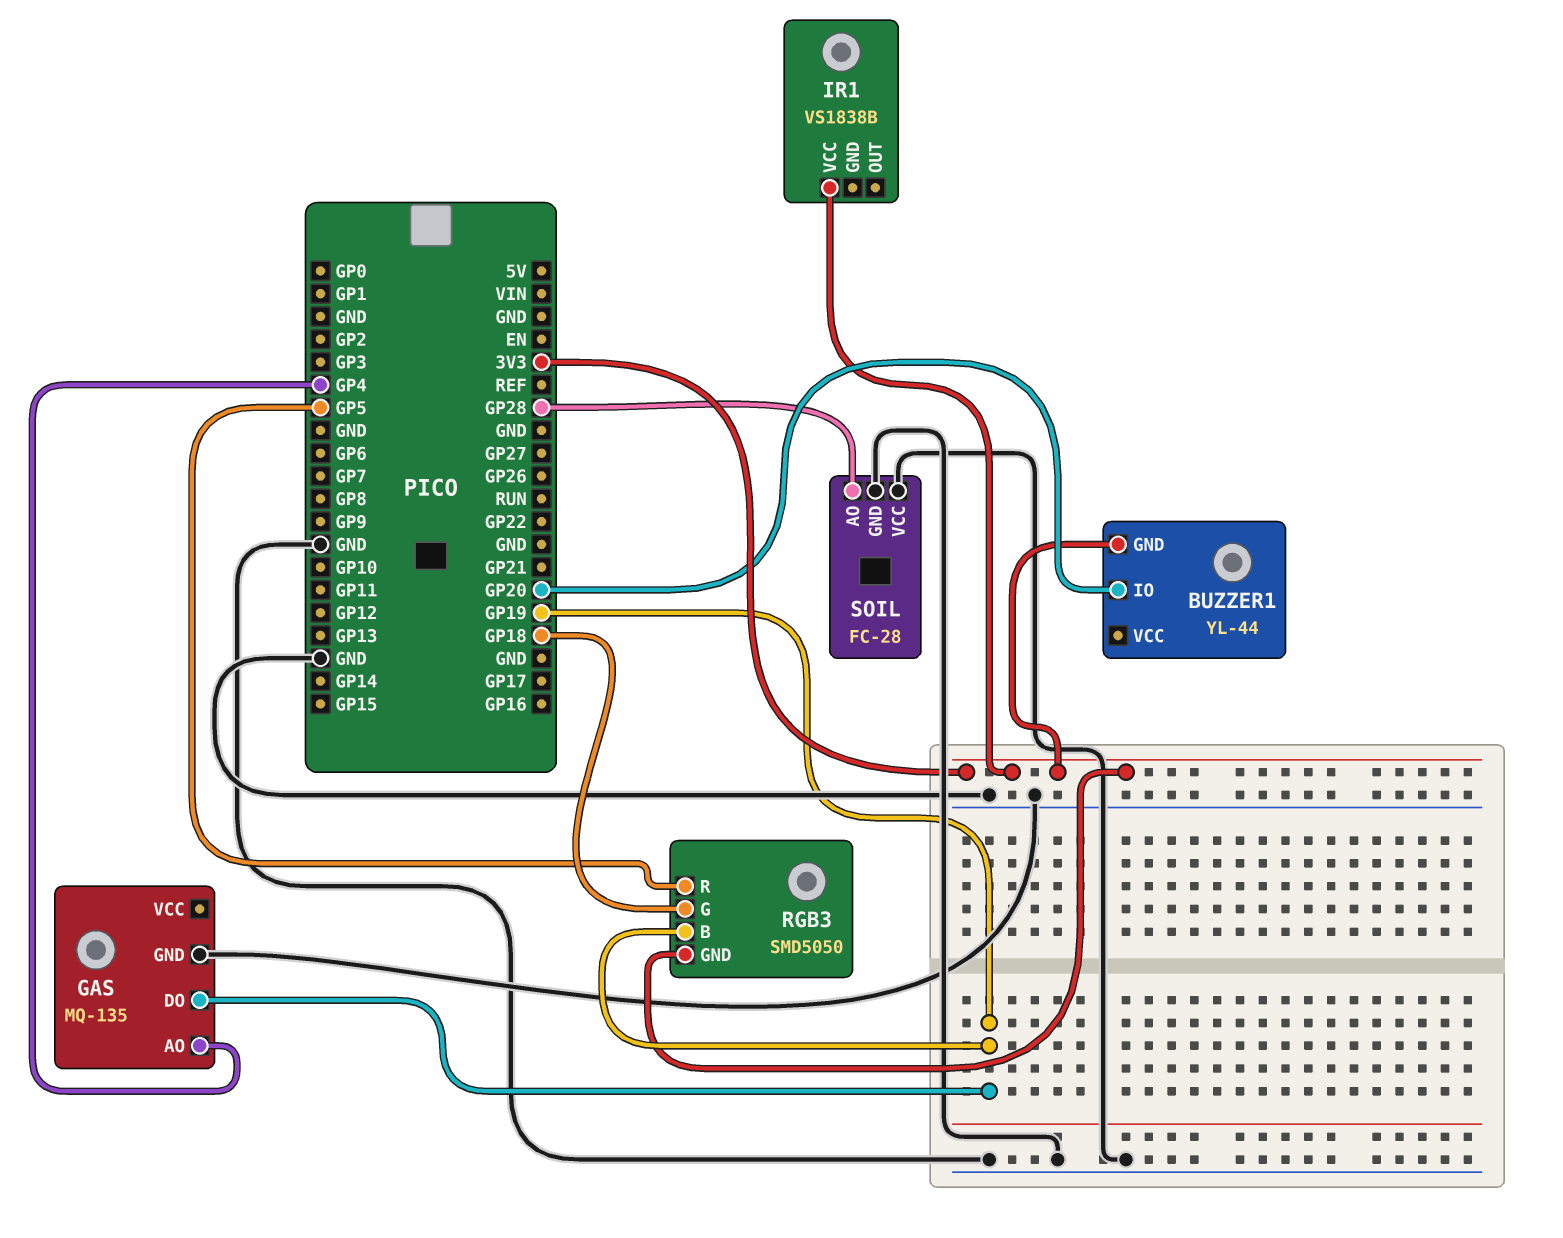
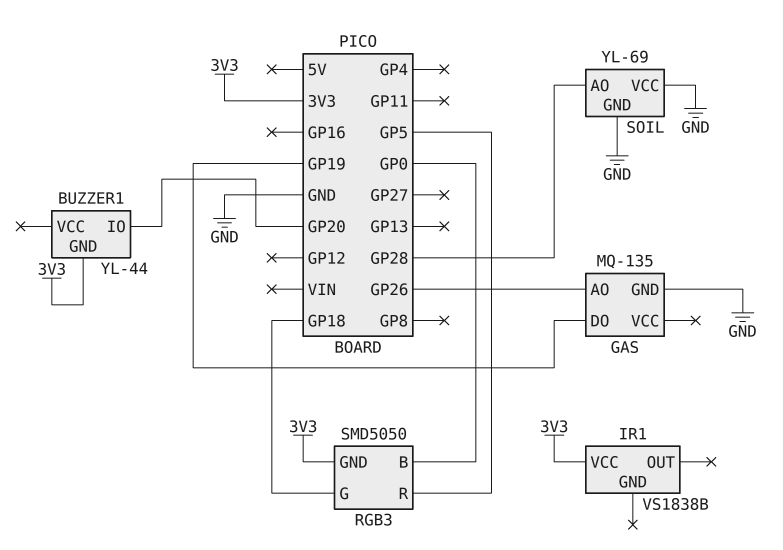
GAS pin AO: GP4 -> GP26
RGB3 pin B: GP19 -> GP0
SOIL: FC-28 -> YL-69

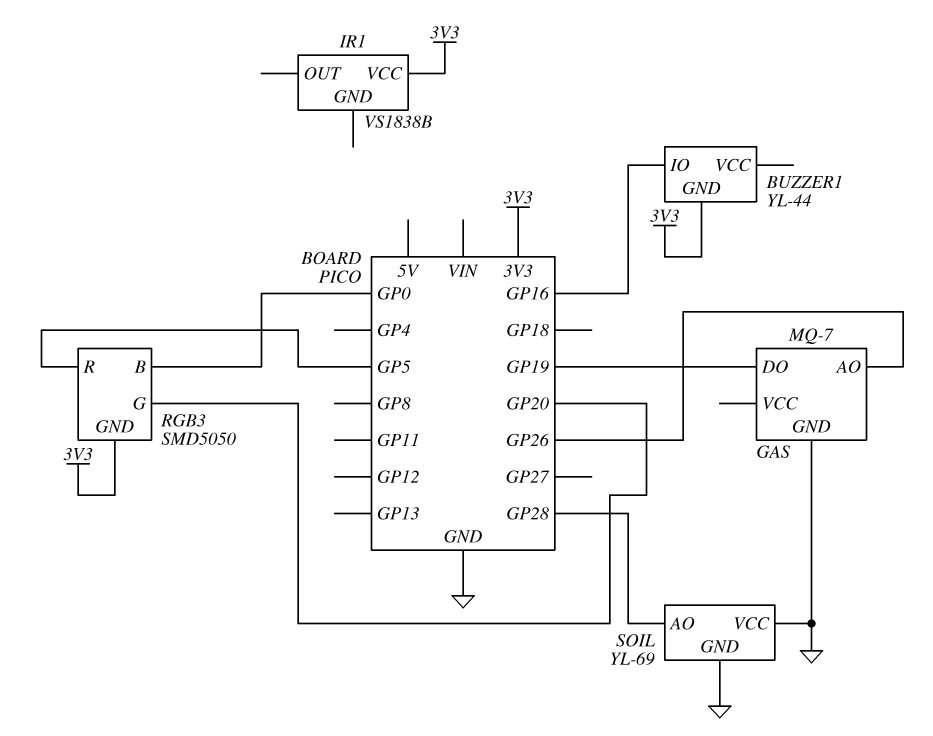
BUZZER1 pin IO: GP20 -> GP16
GAS: MQ-135 -> MQ-7
RGB3 pin G: GP18 -> GP20

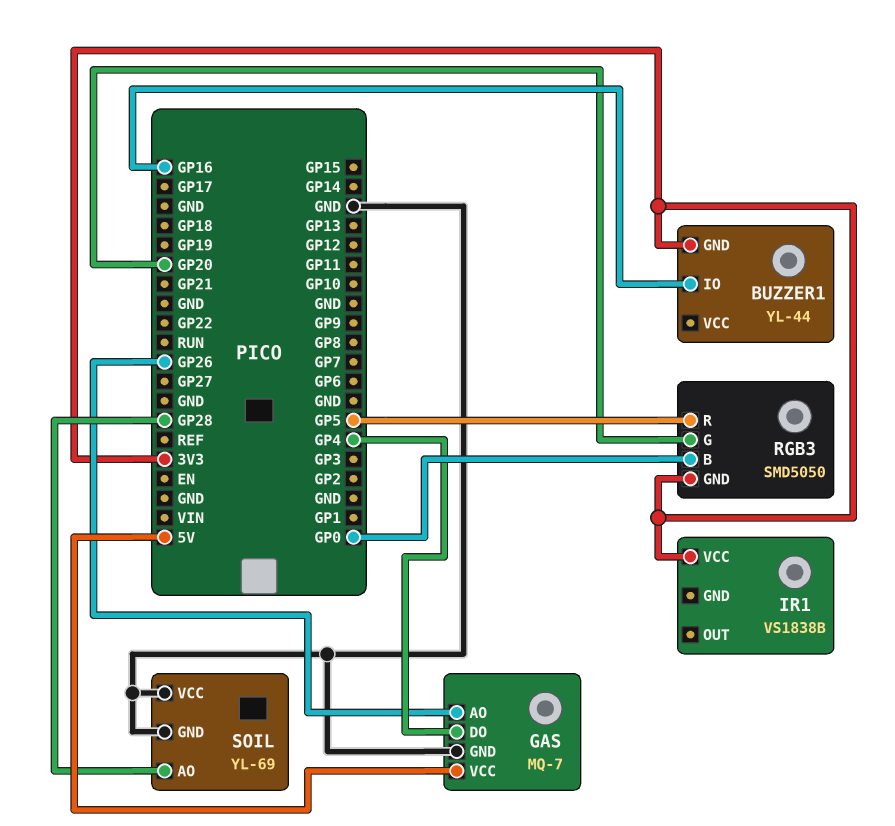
GAS pin DO: GP19 -> GP4
GAS pin VCC: none -> 5V

